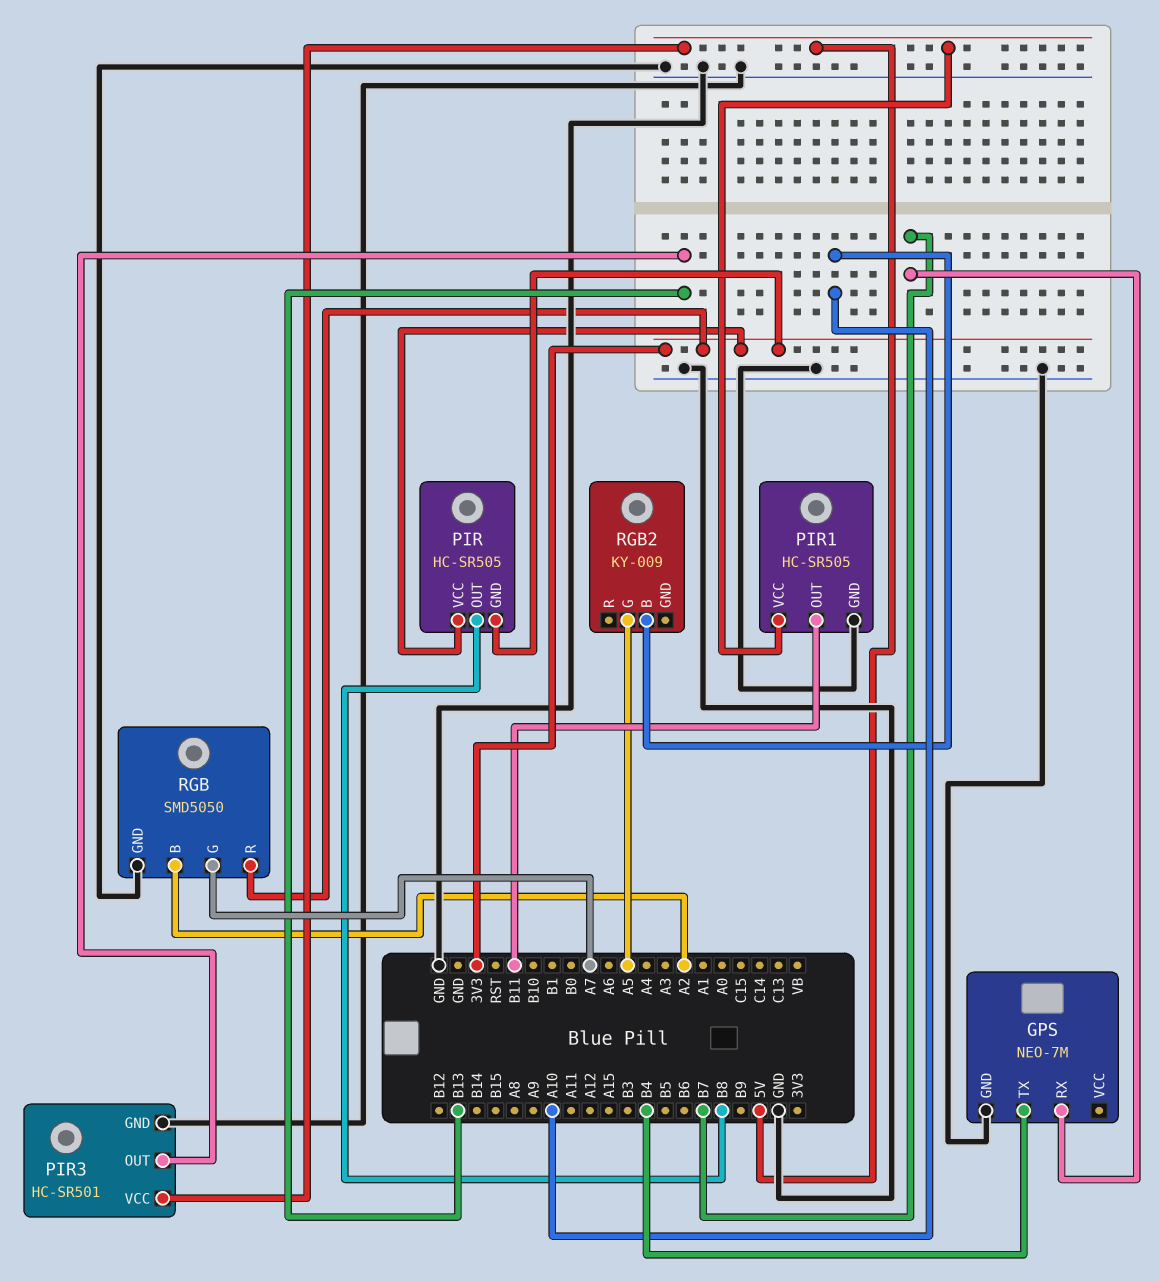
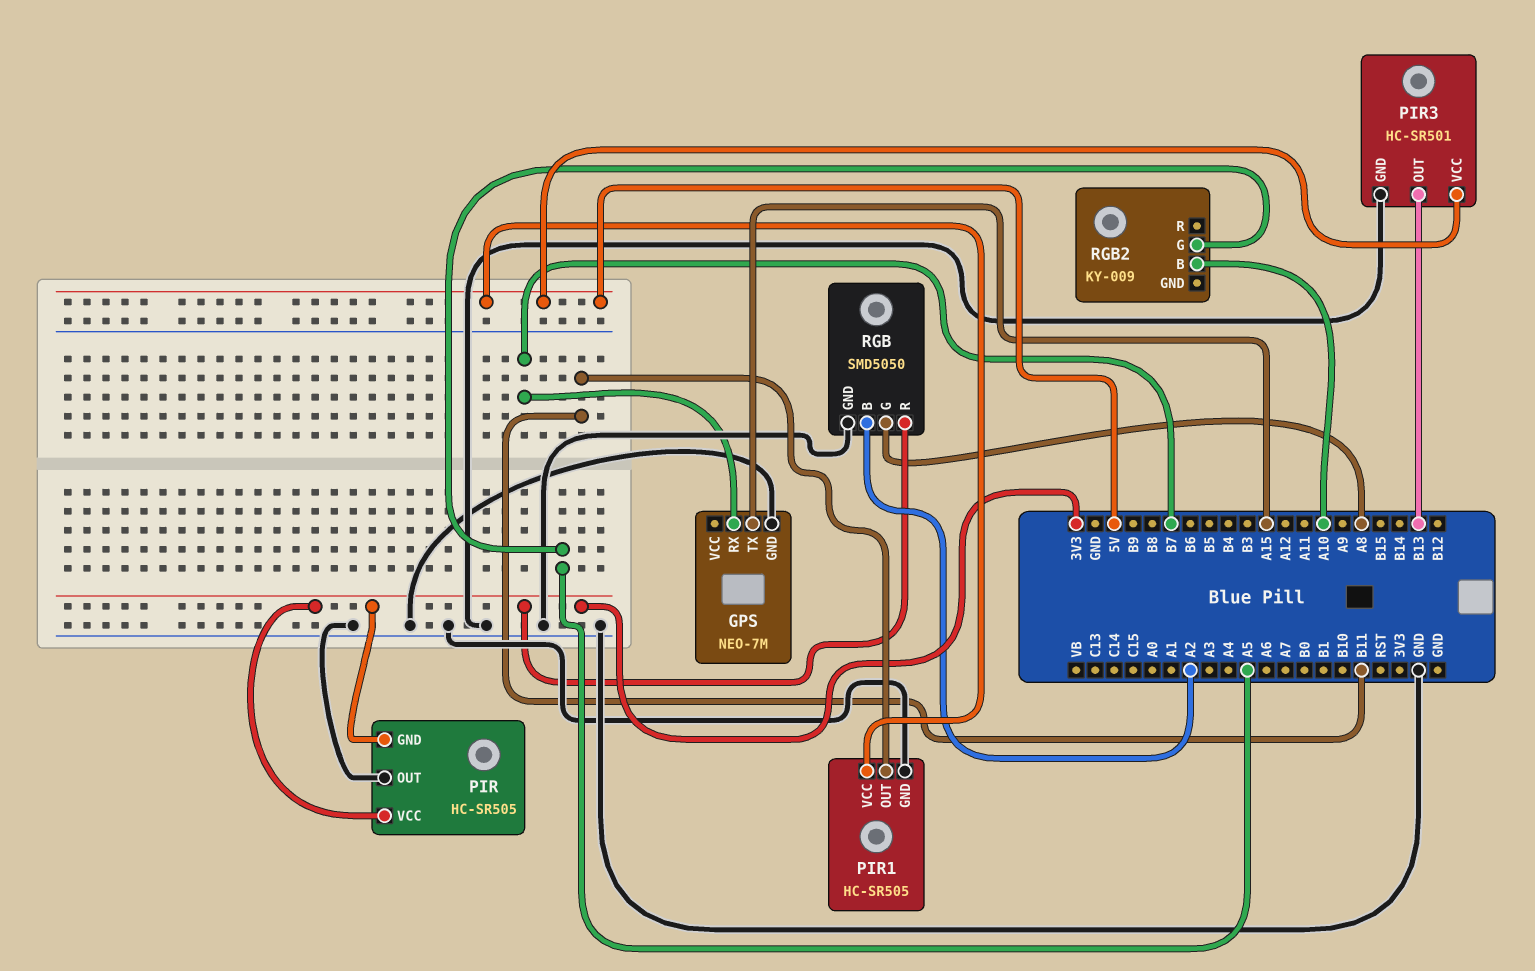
GPS pin TX: B4 -> A15
PIR pin OUT: B8 -> GND
RGB pin G: A7 -> A8

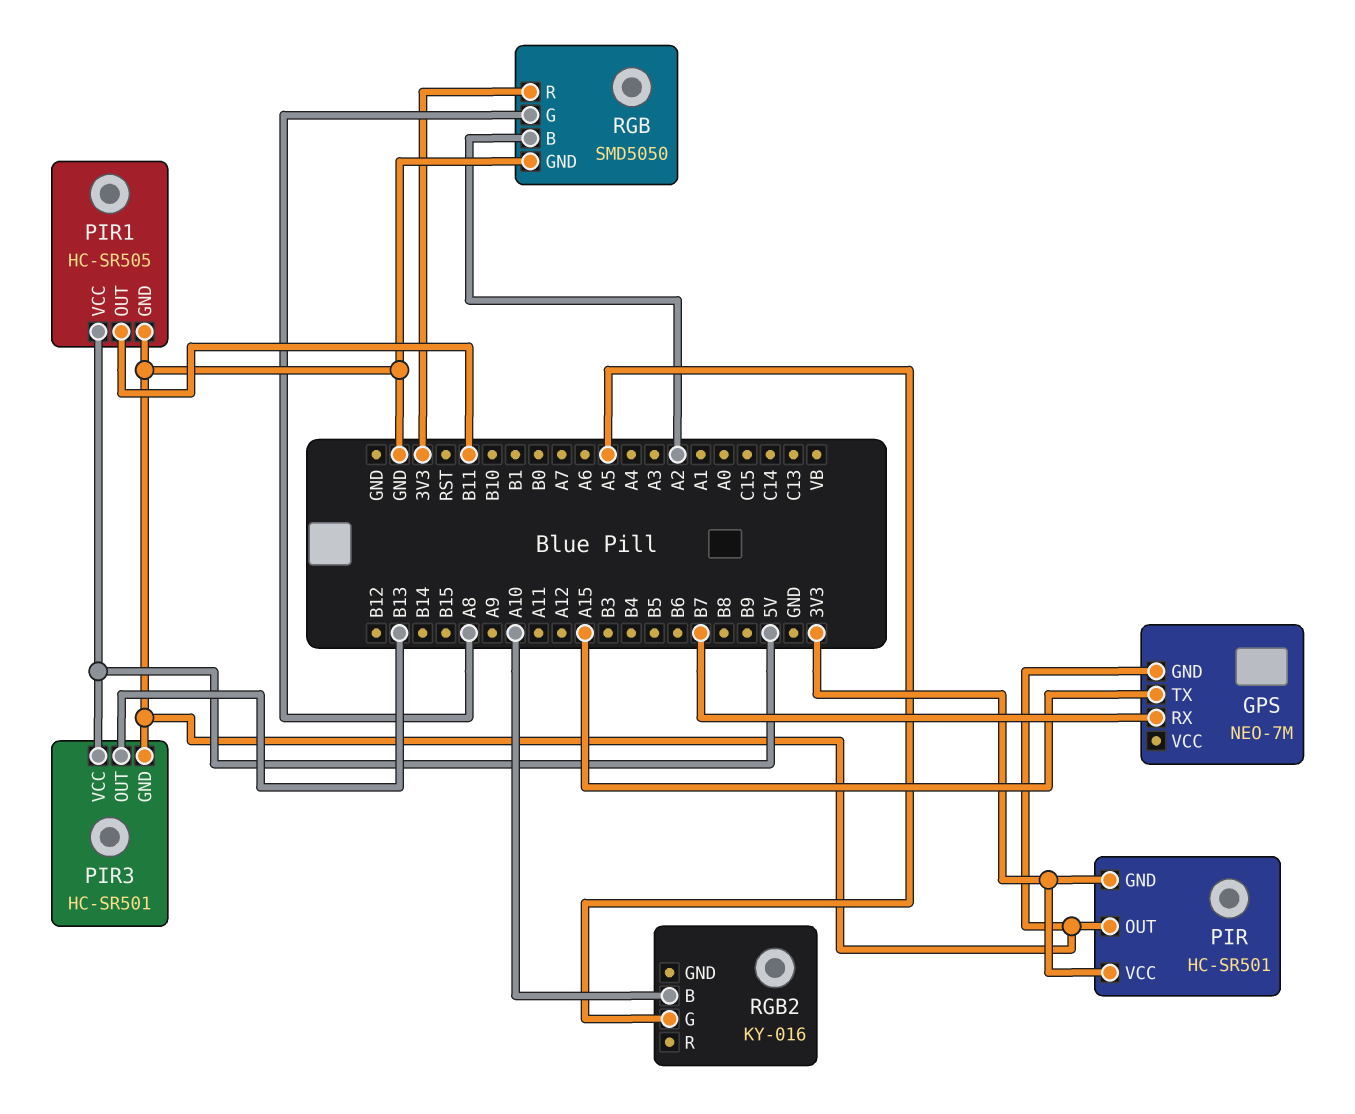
PIR: HC-SR505 -> HC-SR501
RGB2: KY-009 -> KY-016

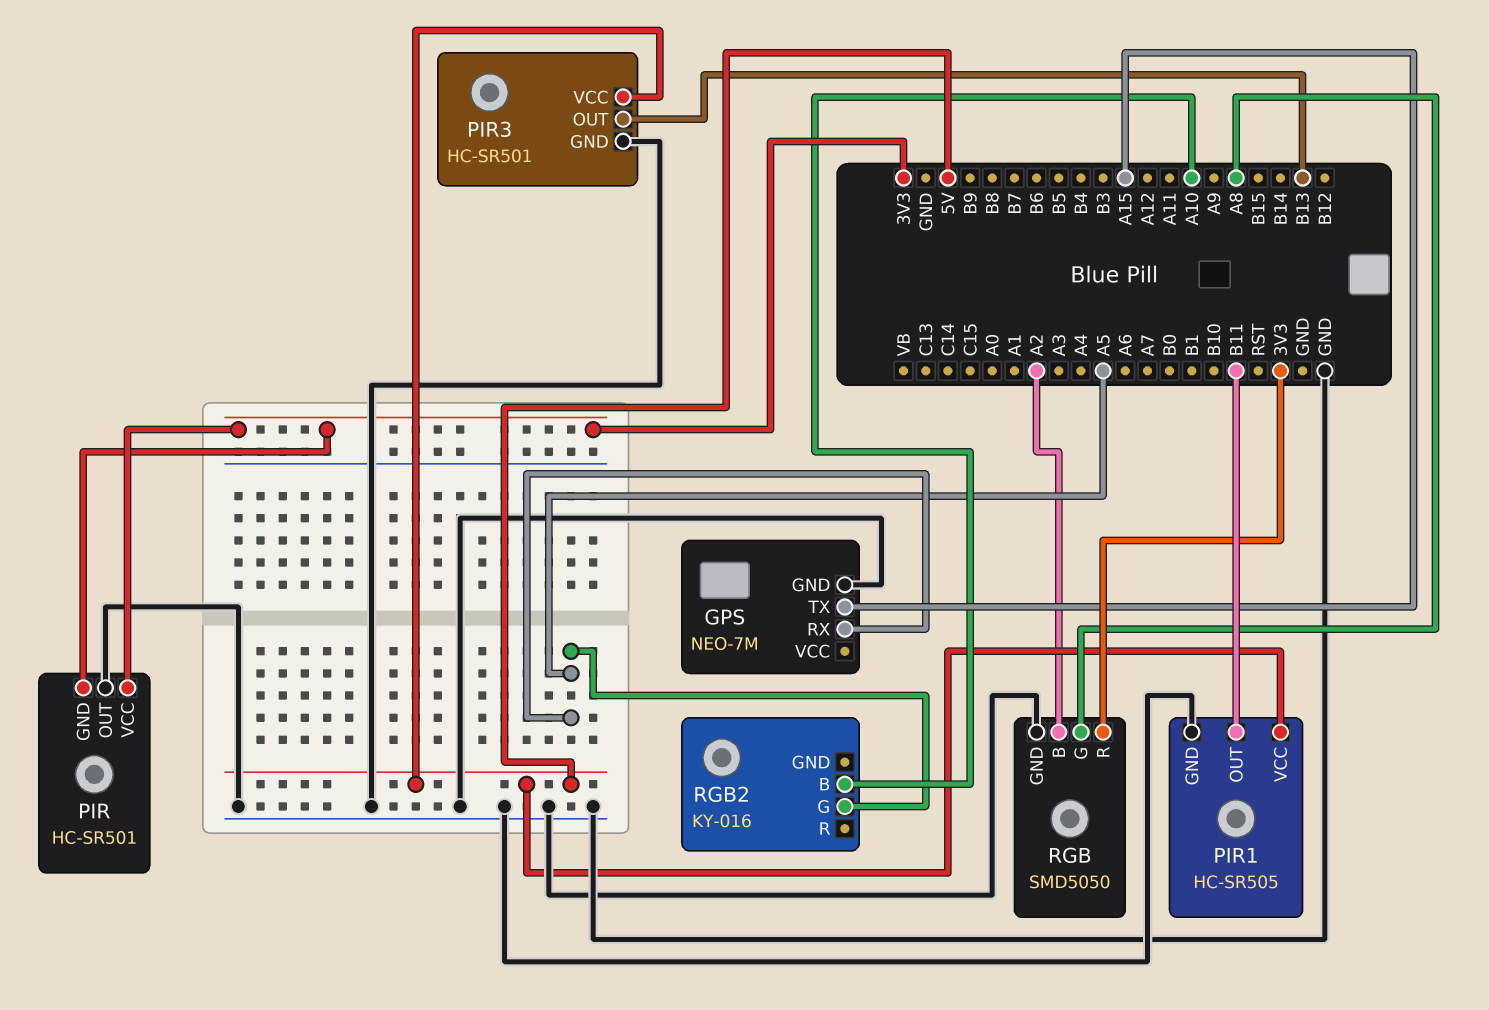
GPS pin RX: B7 -> A5

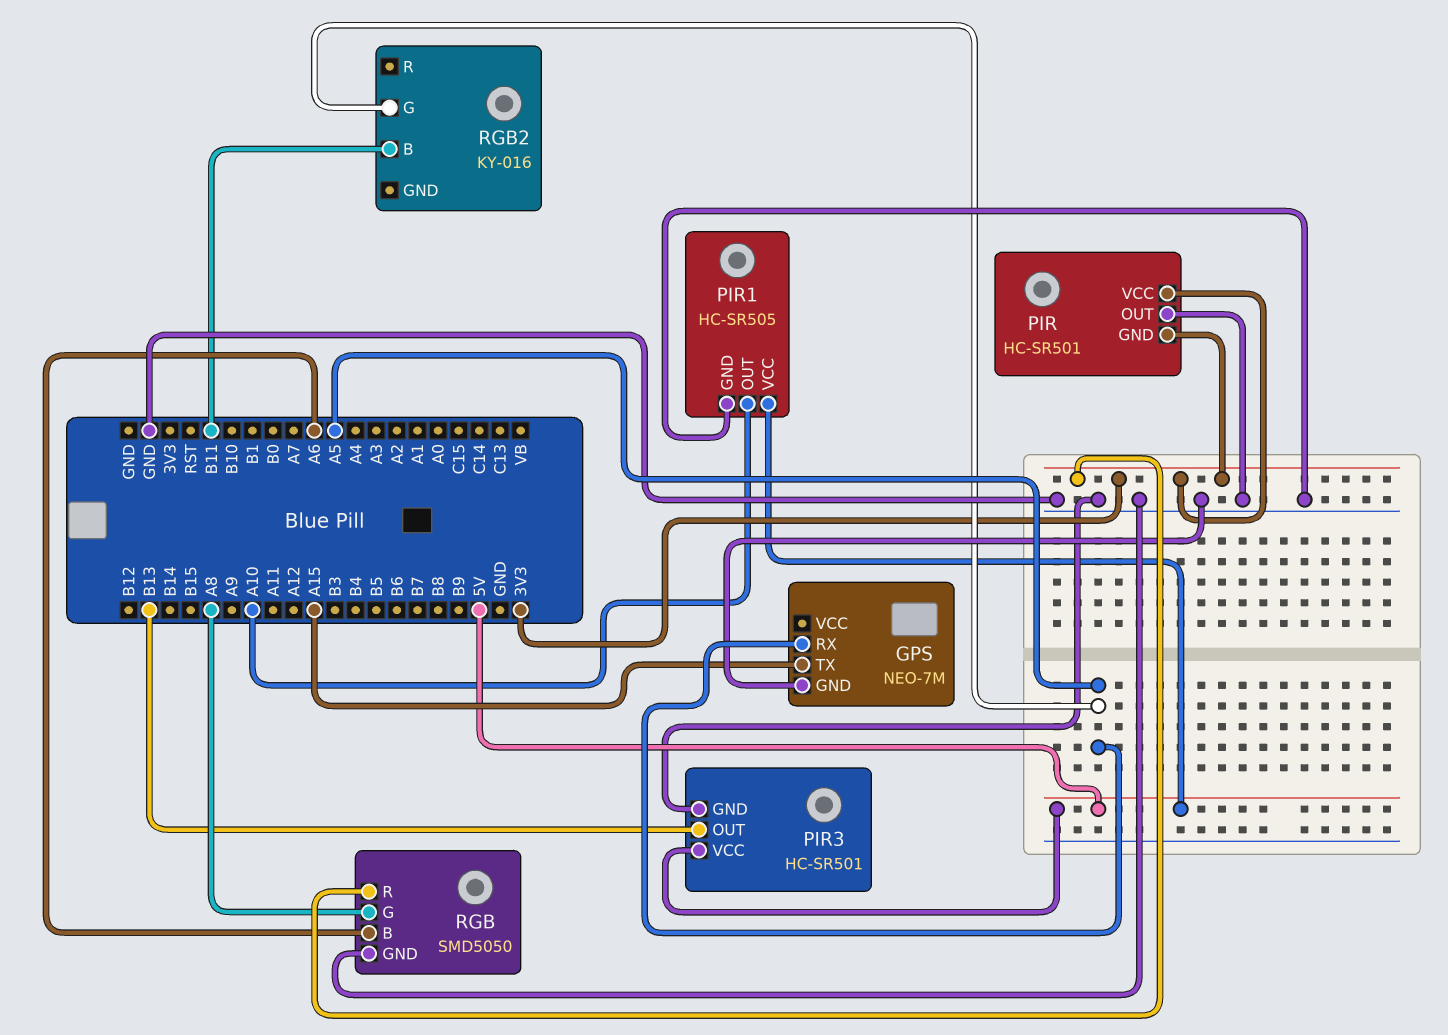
PIR1 pin OUT: B11 -> A10
RGB pin B: A2 -> A6
RGB2 pin B: A10 -> B11

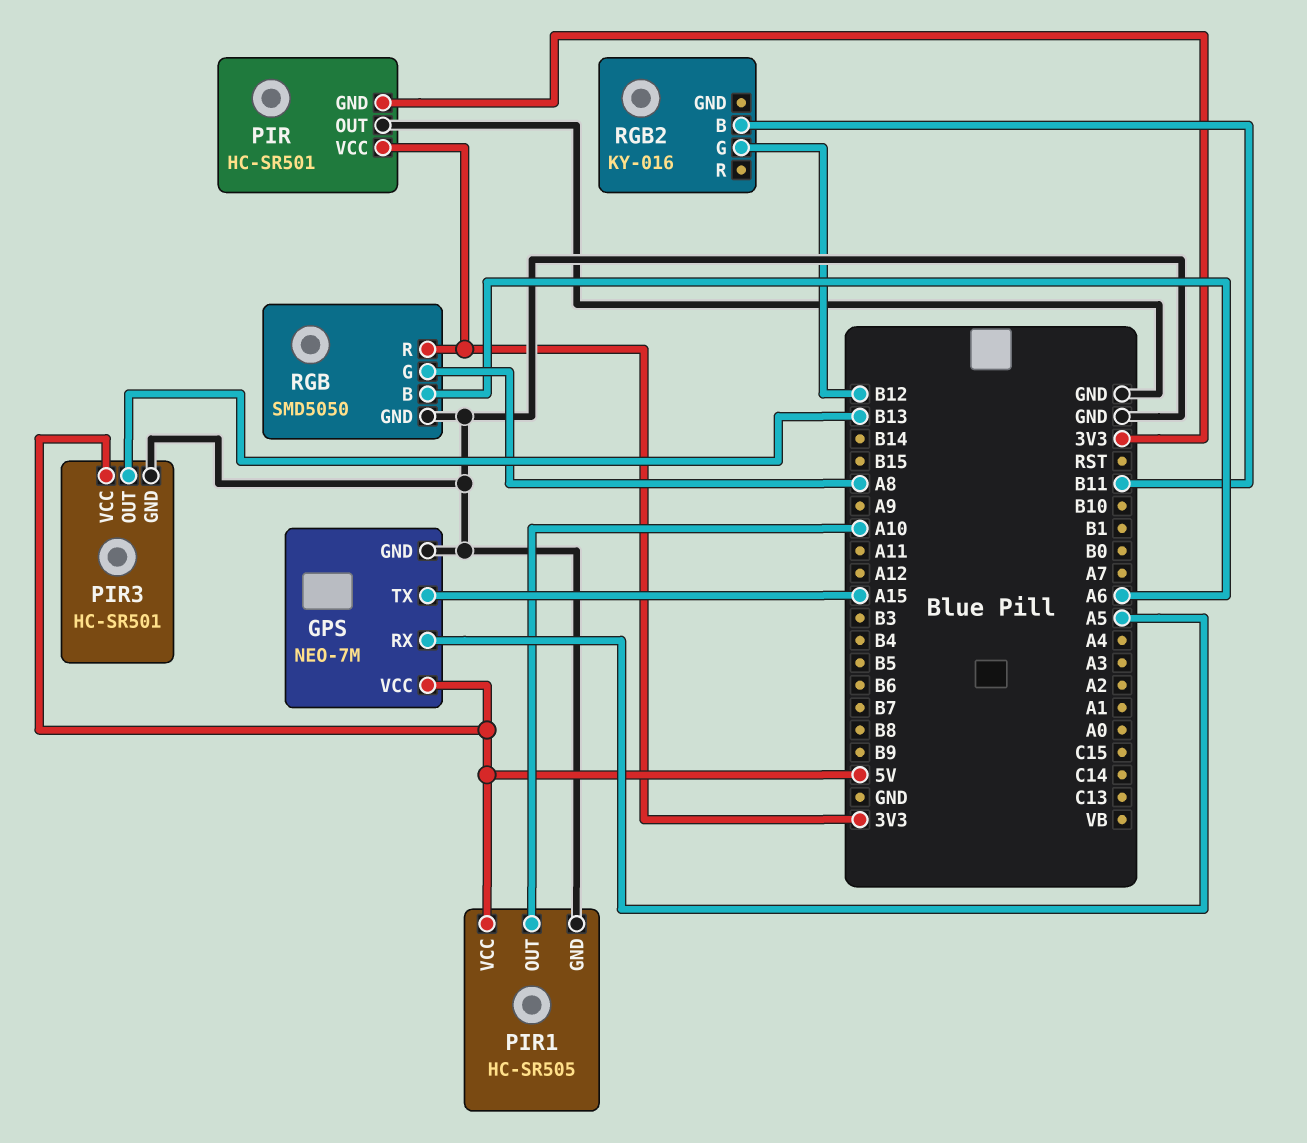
GPS pin VCC: none -> 5V
RGB2 pin G: A5 -> B12

